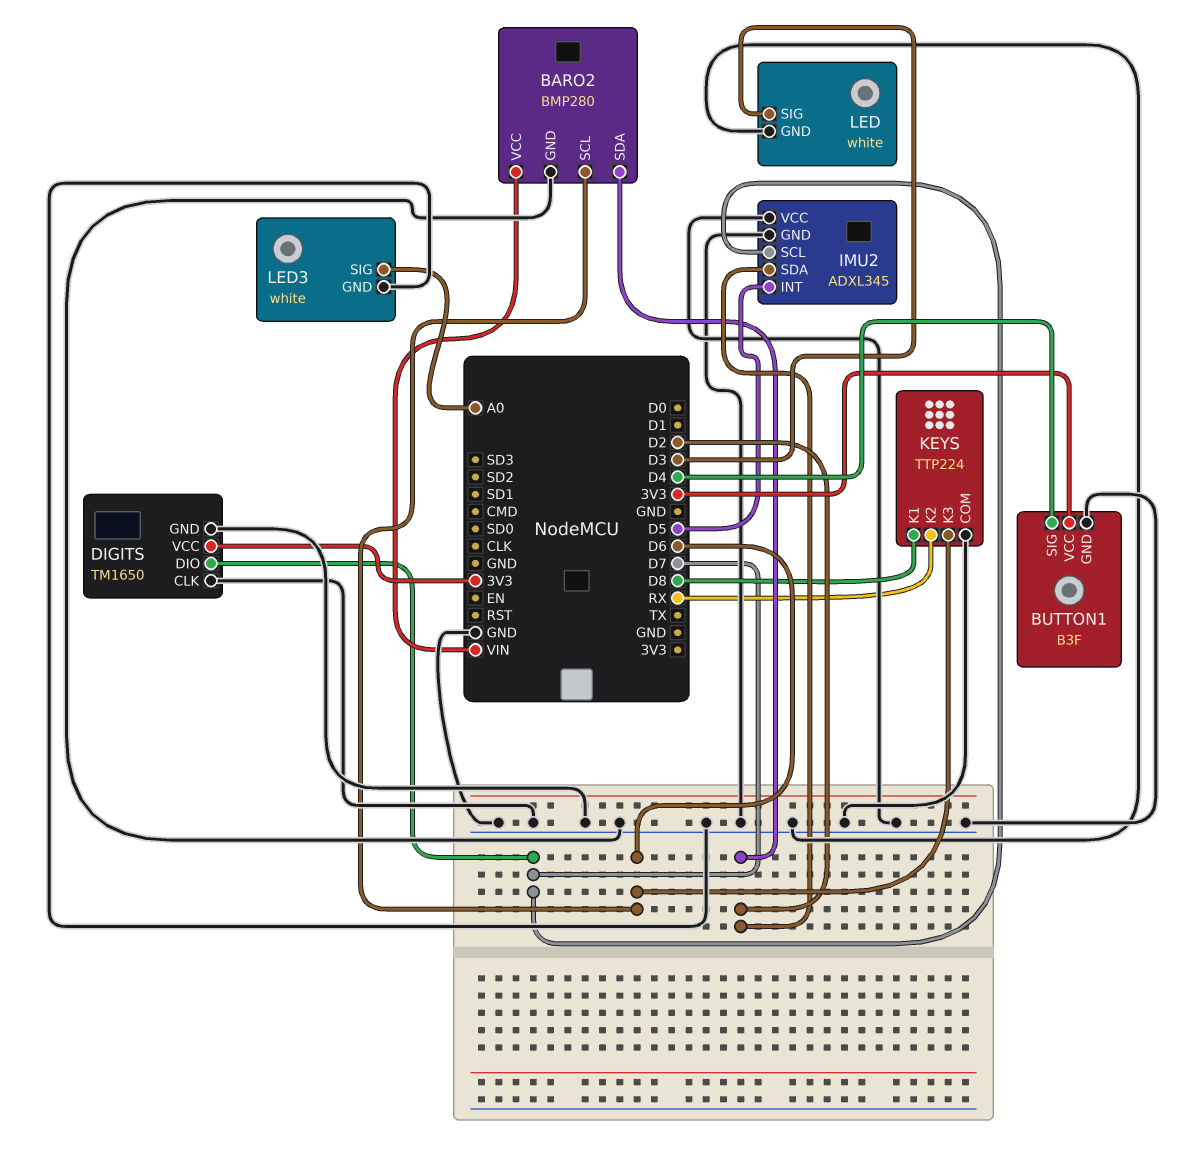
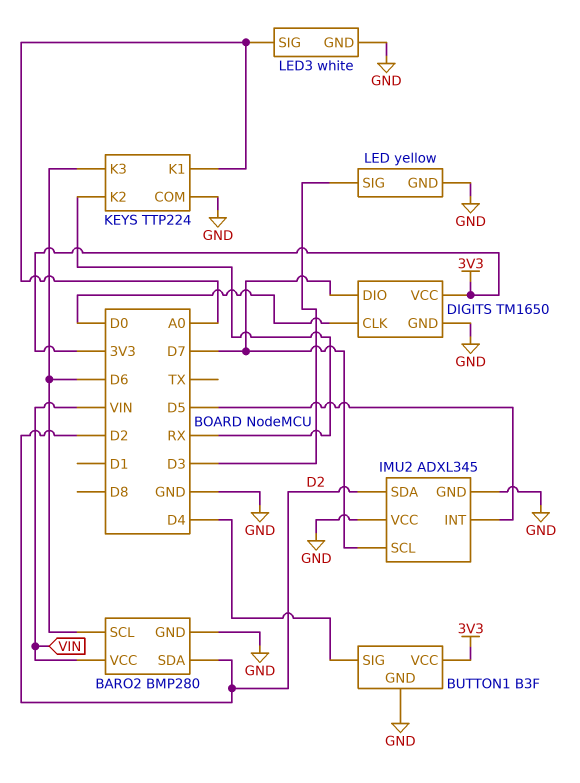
DIGITS pin CLK: GND -> D0
KEYS pin K1: D8 -> A0
LED: white -> yellow

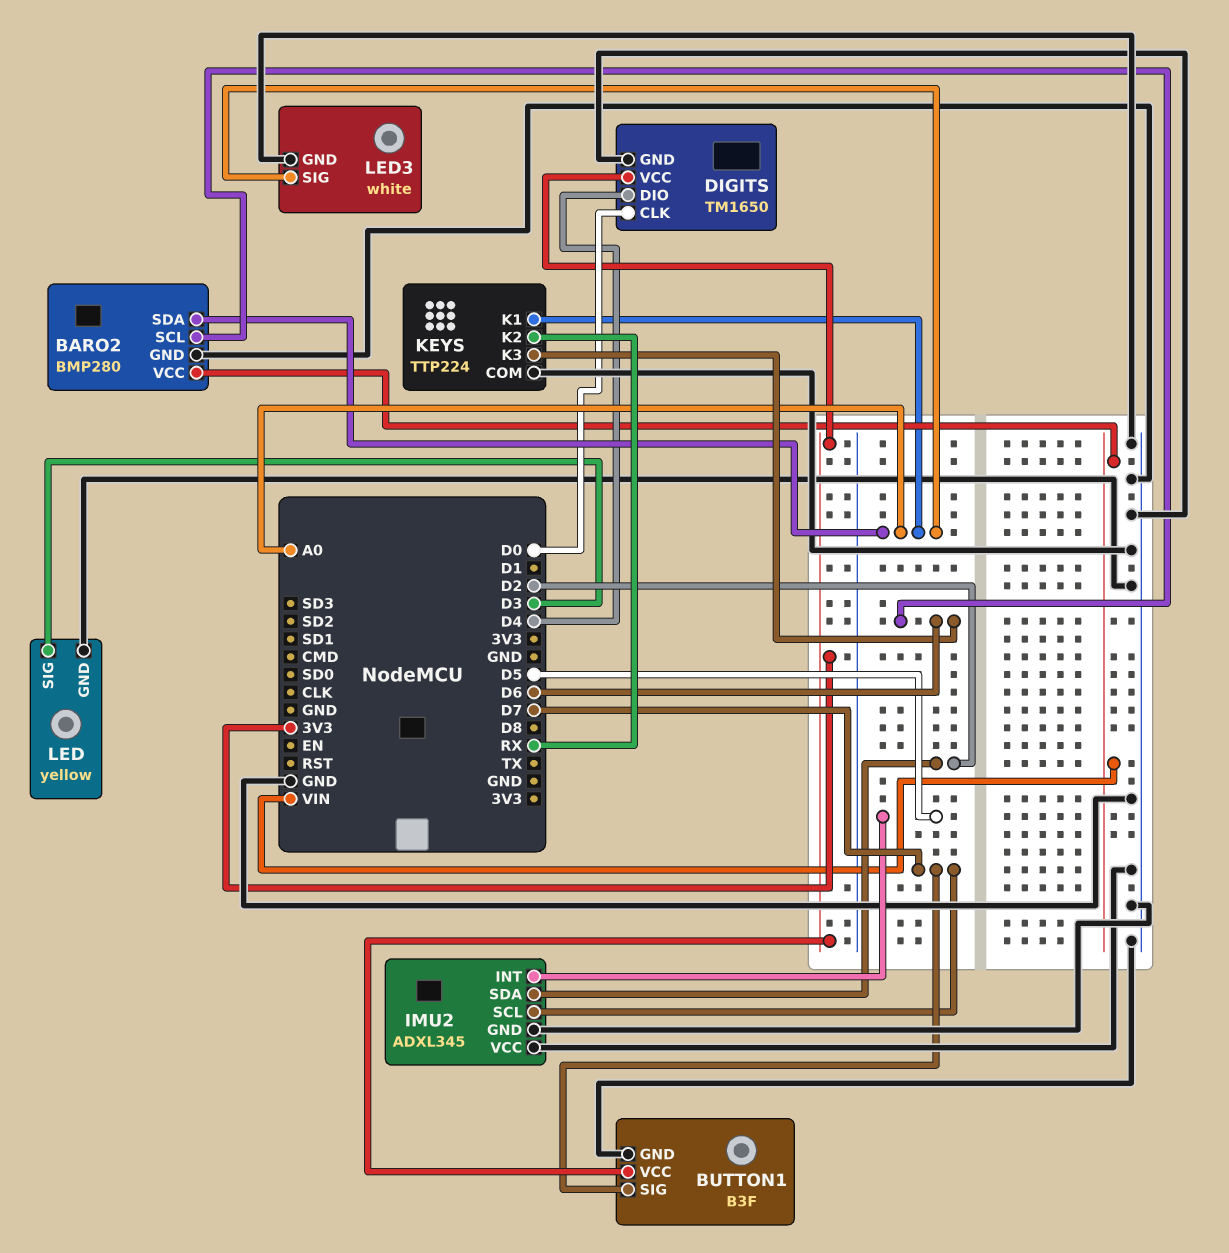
BARO2 pin SDA: D2 -> A0
BUTTON1 pin SIG: D4 -> D7
DIGITS pin DIO: D7 -> D4

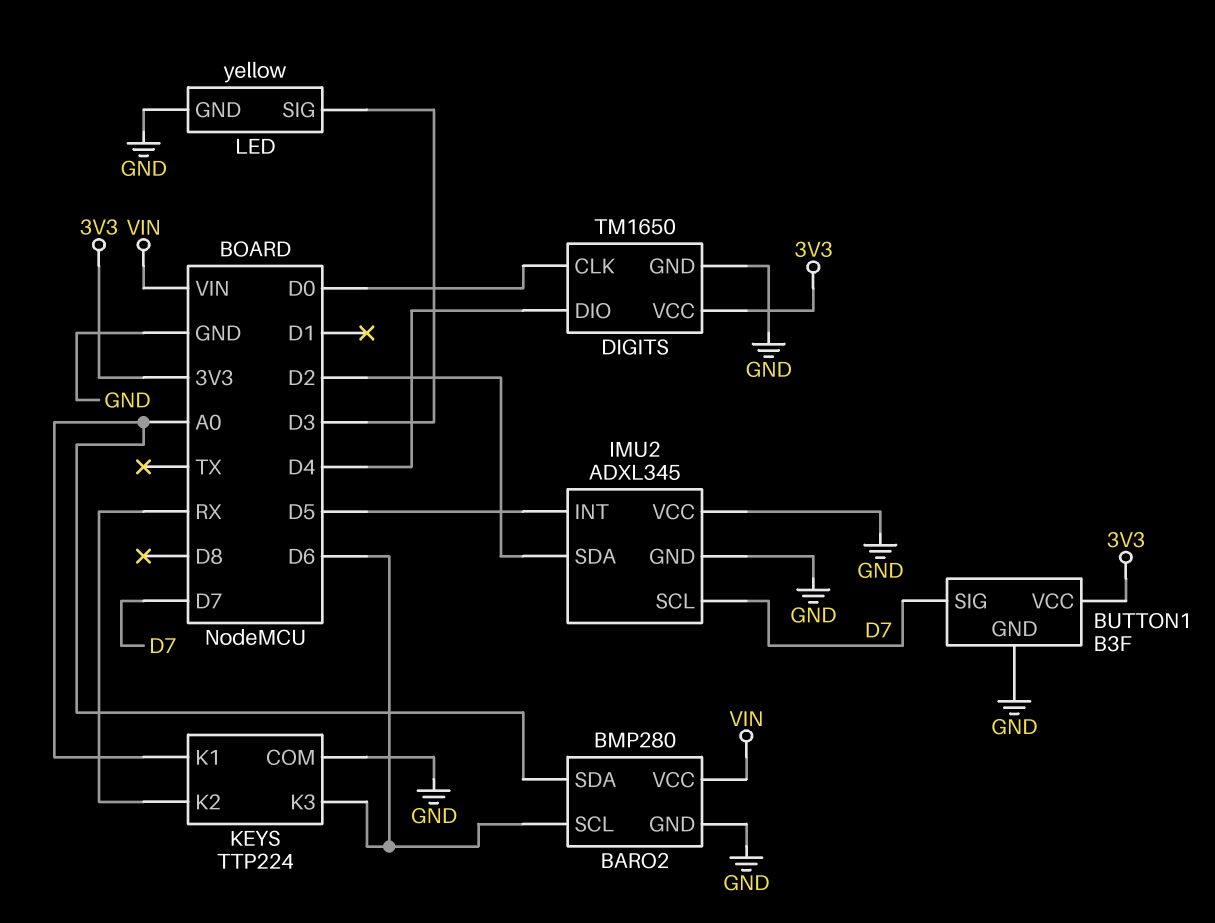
LED3: white -> none
LED3 pin GND: GND -> none
LED3 pin SIG: A0 -> none

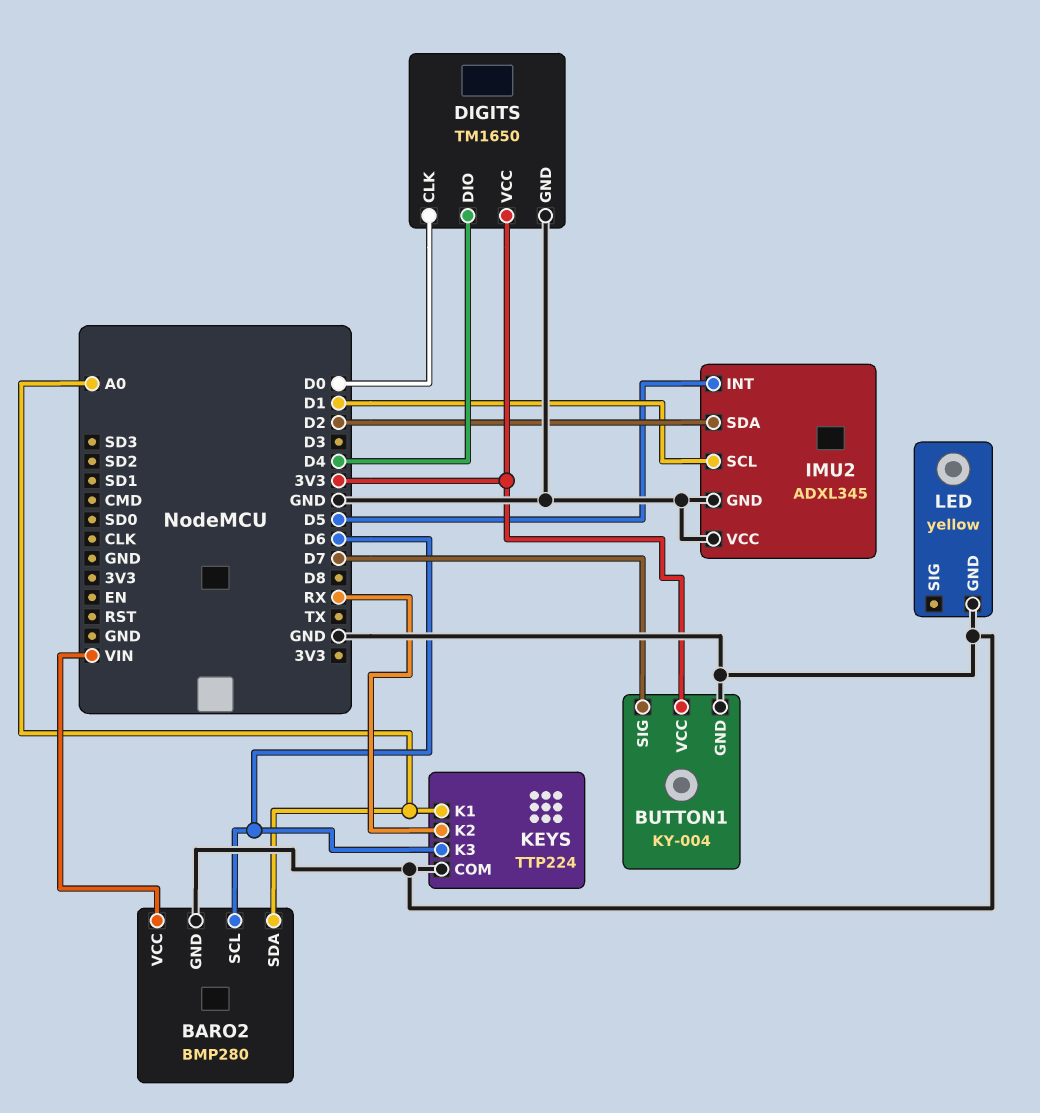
BUTTON1: B3F -> KY-004
IMU2 pin SCL: D7 -> D1
LED pin SIG: D3 -> none

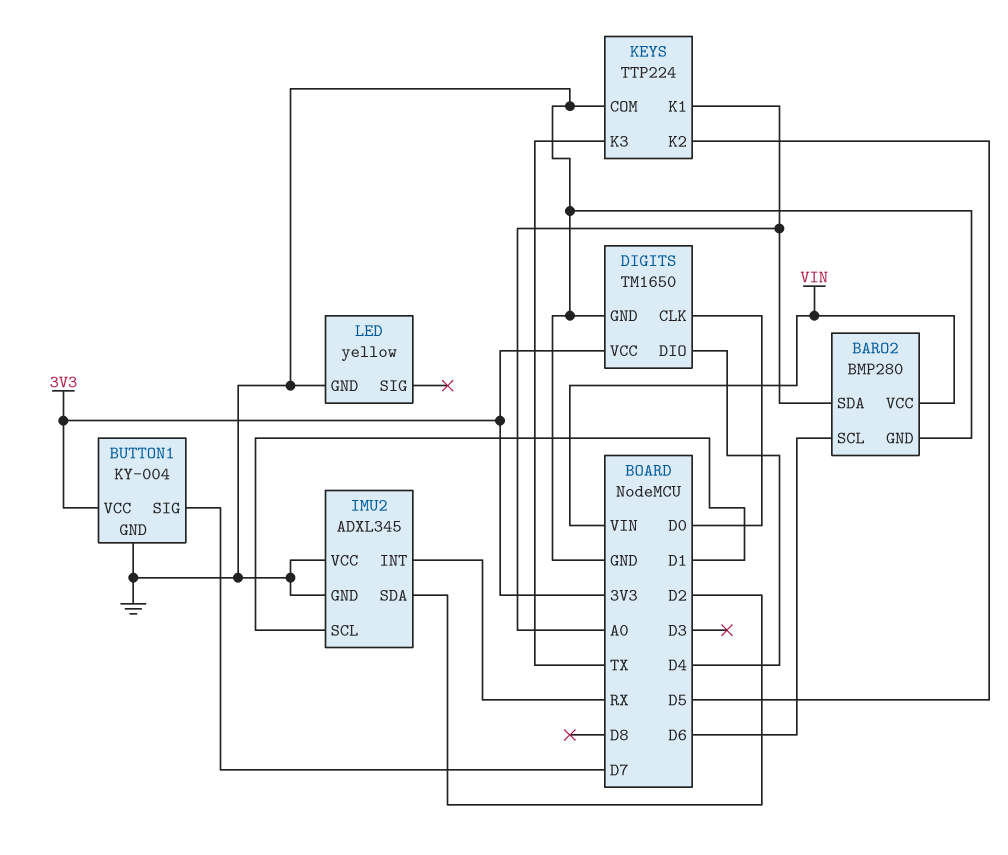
IMU2 pin INT: D5 -> RX
KEYS pin K2: RX -> D5
KEYS pin K3: D6 -> TX

